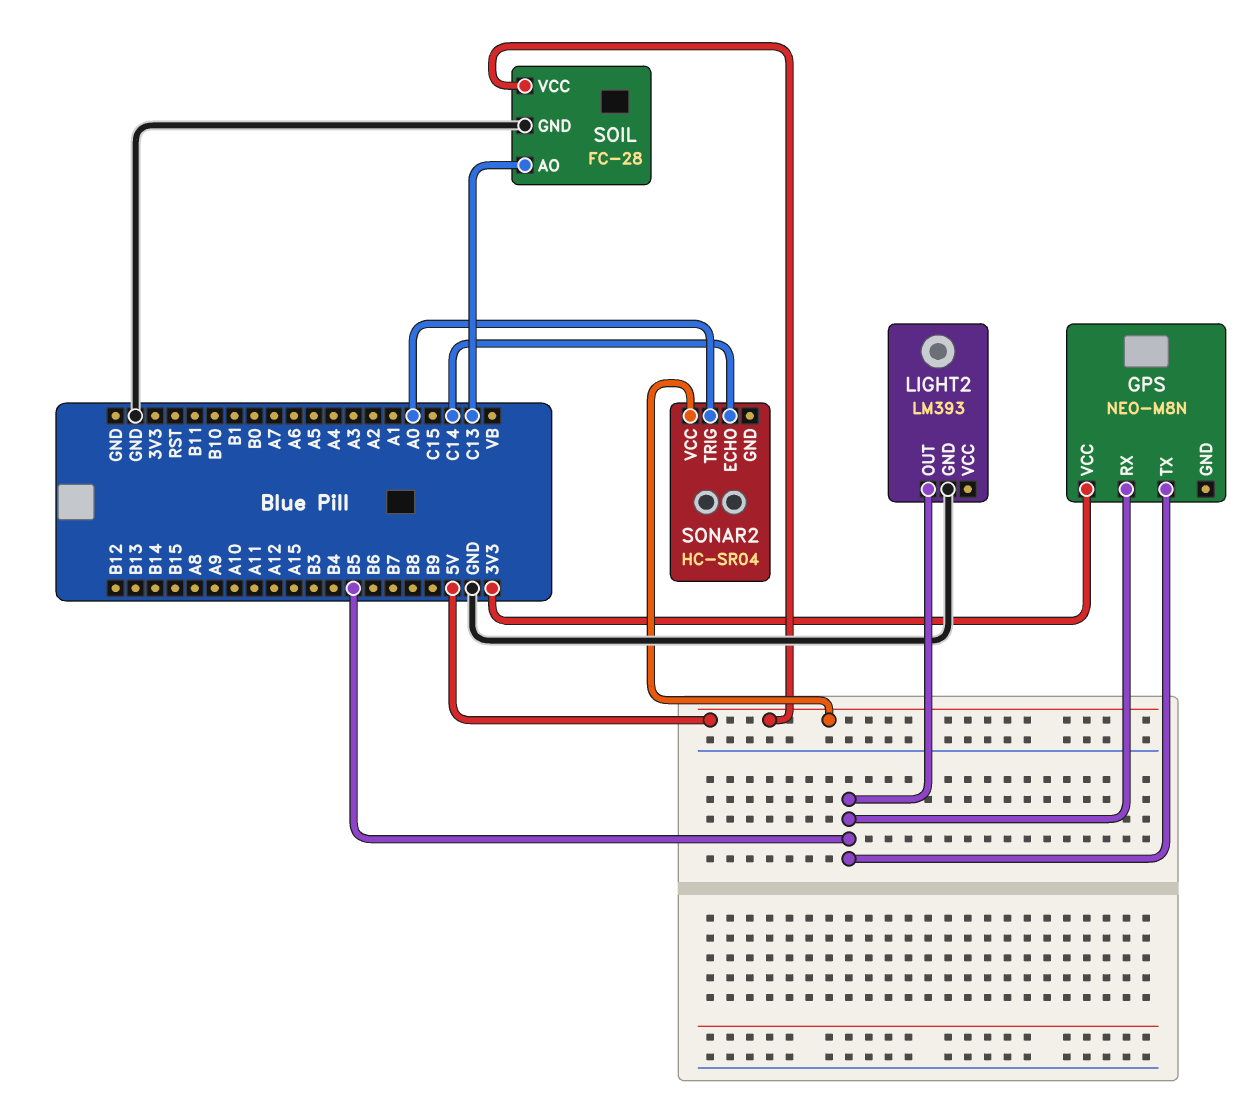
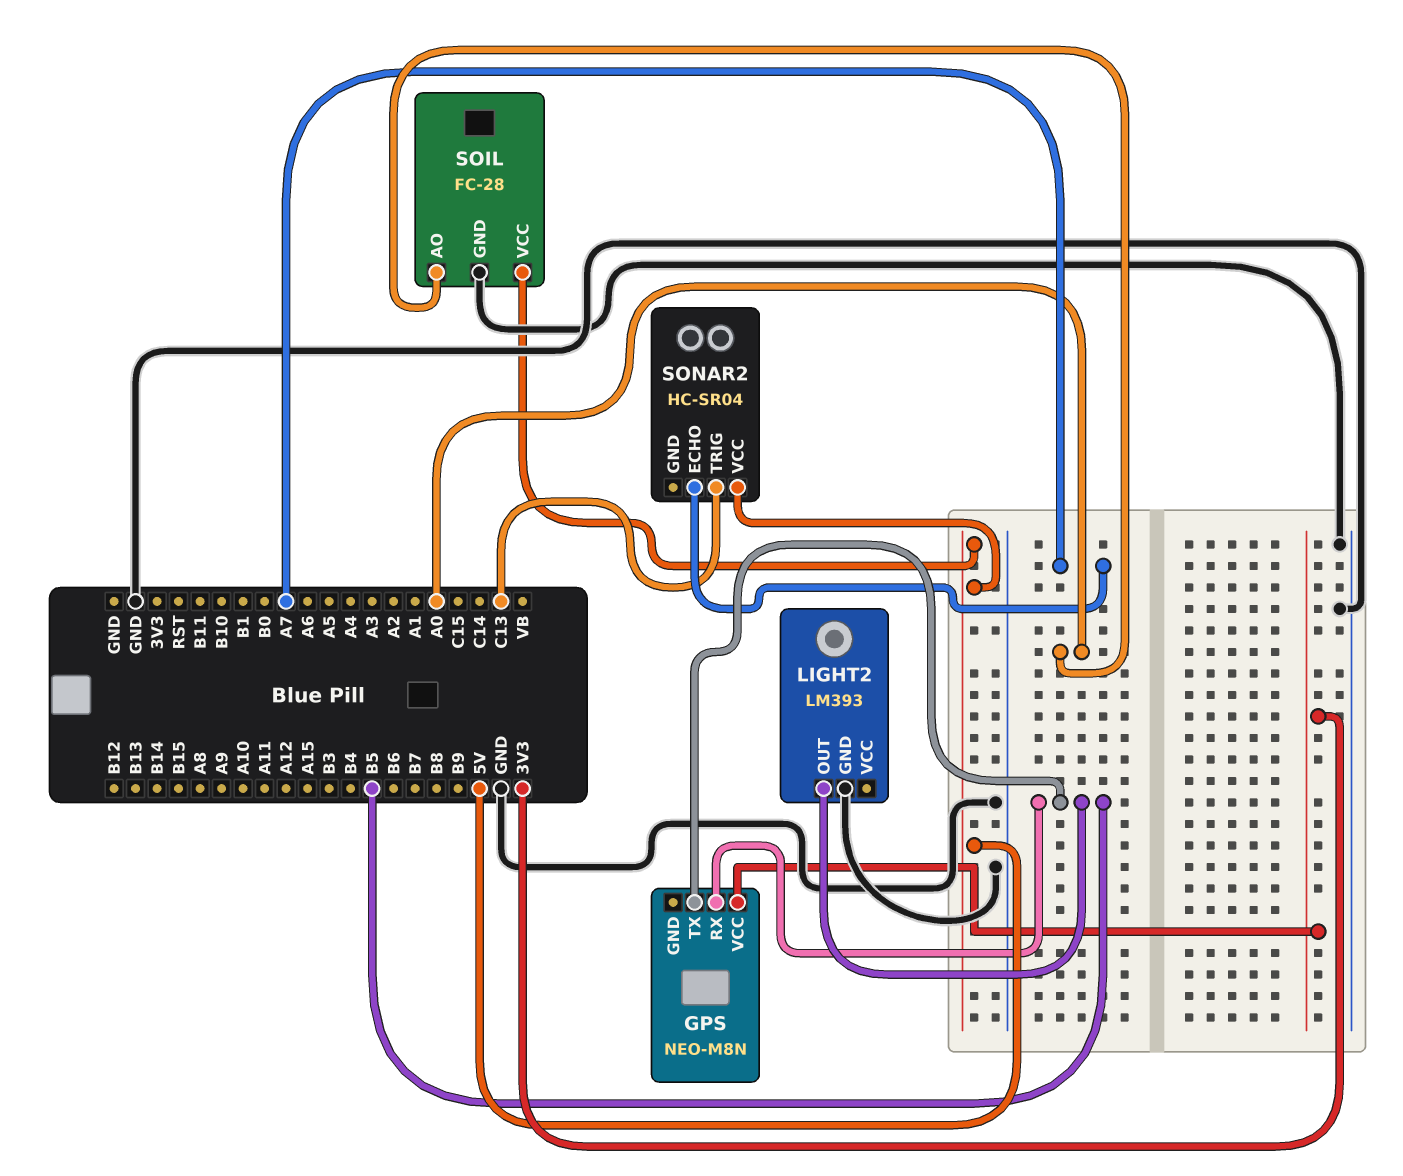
SOIL pin AO: C13 -> A0
SONAR2 pin ECHO: C14 -> A7
SONAR2 pin TRIG: A0 -> C13

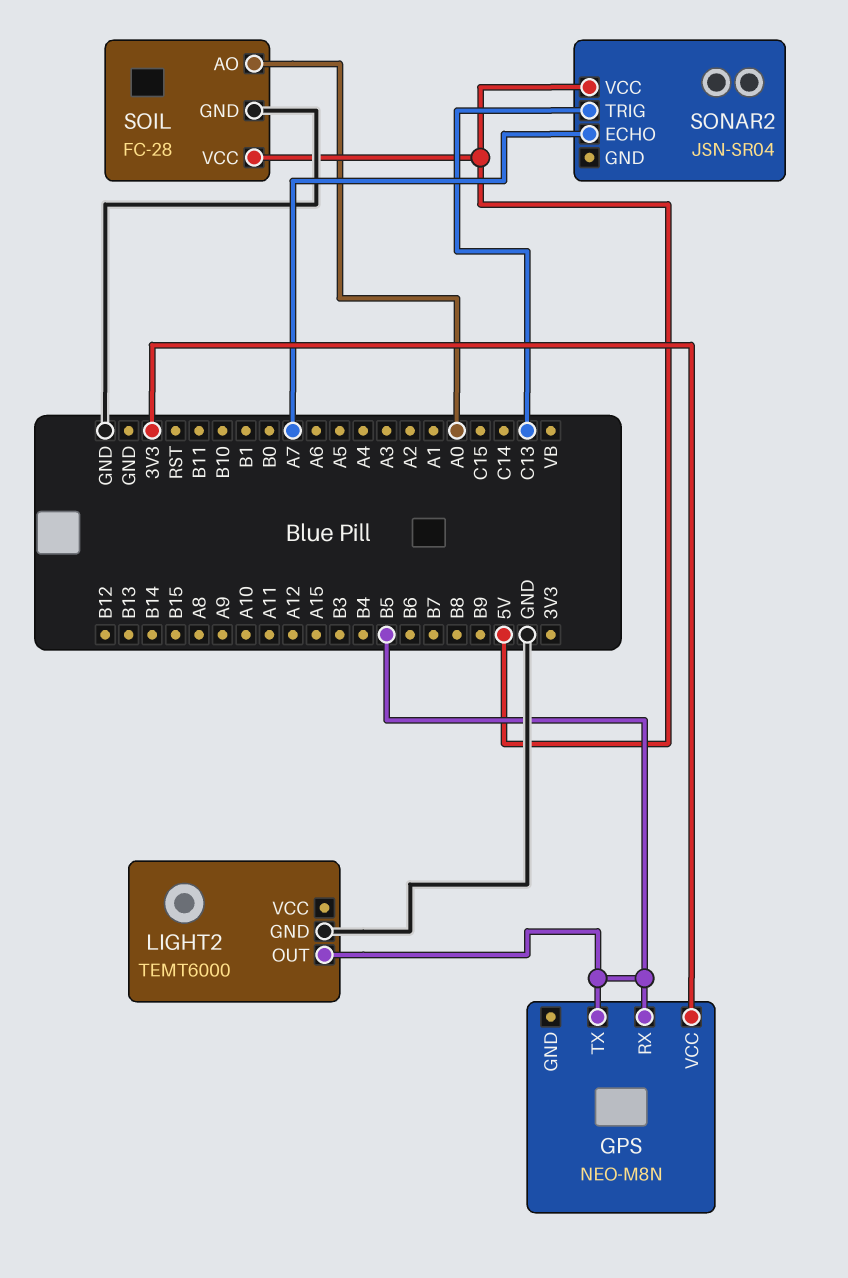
LIGHT2: LM393 -> TEMT6000
SONAR2: HC-SR04 -> JSN-SR04

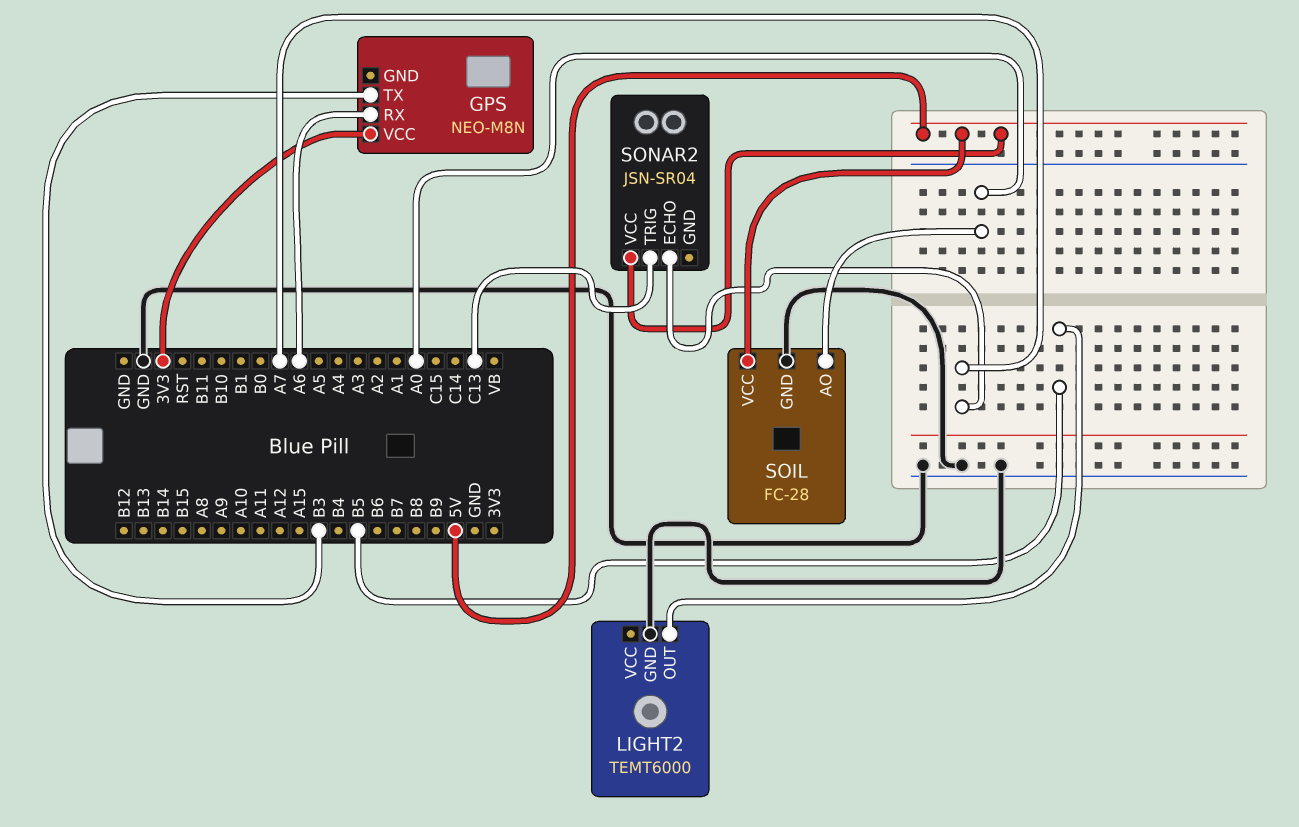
GPS pin RX: B5 -> A6
GPS pin TX: B5 -> B3

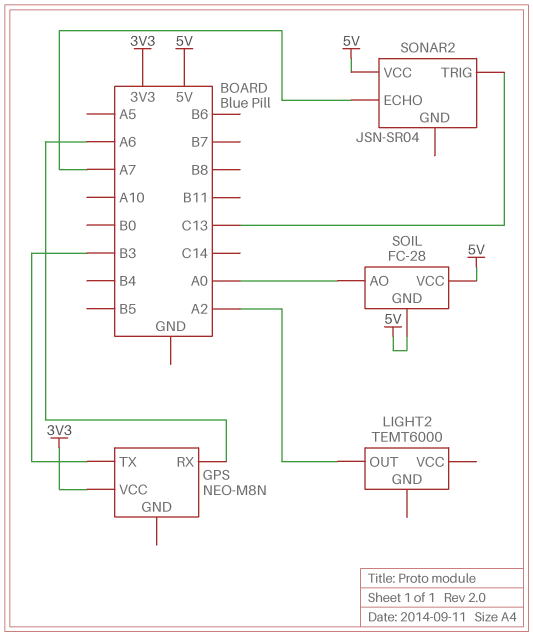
LIGHT2 pin GND: GND -> none
LIGHT2 pin OUT: B5 -> A2
SOIL pin GND: GND -> 5V

